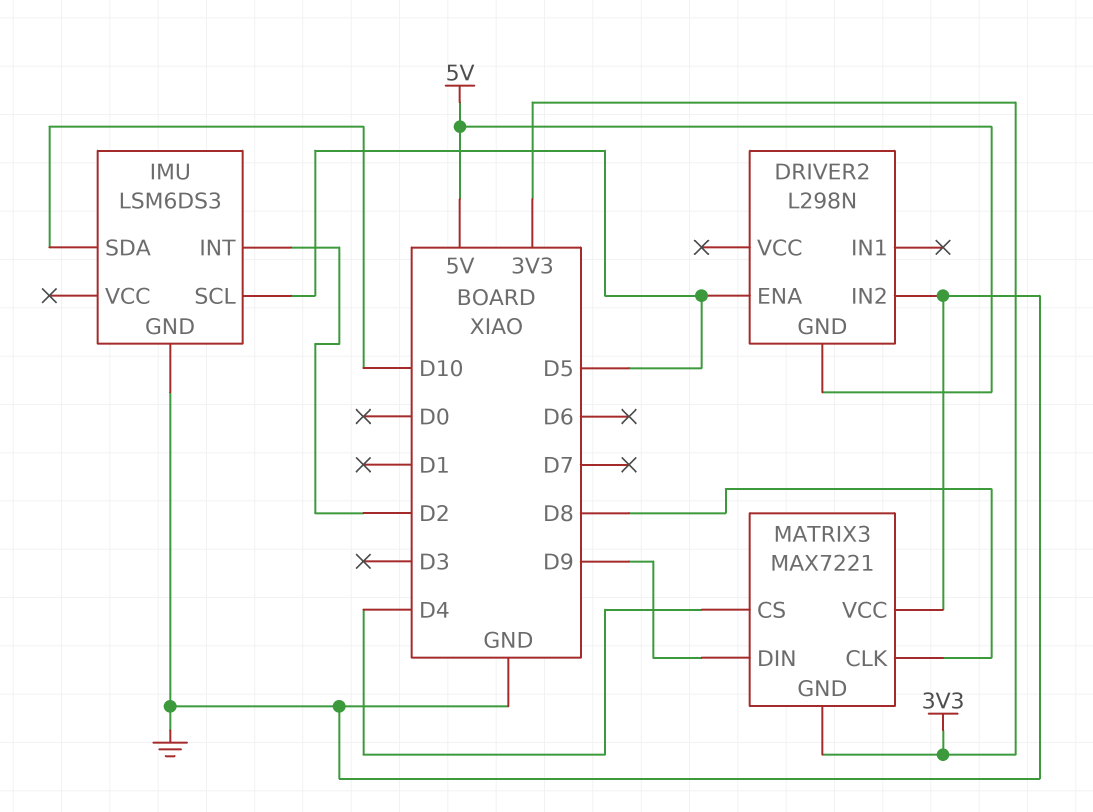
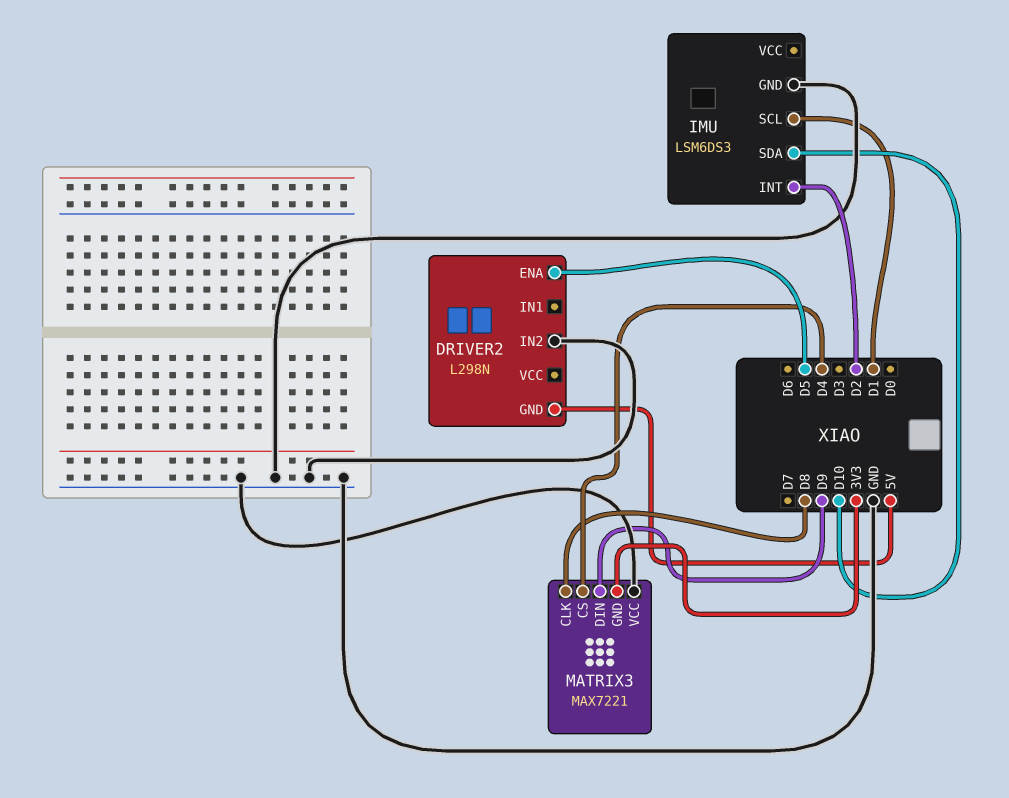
IMU pin SCL: D5 -> D1

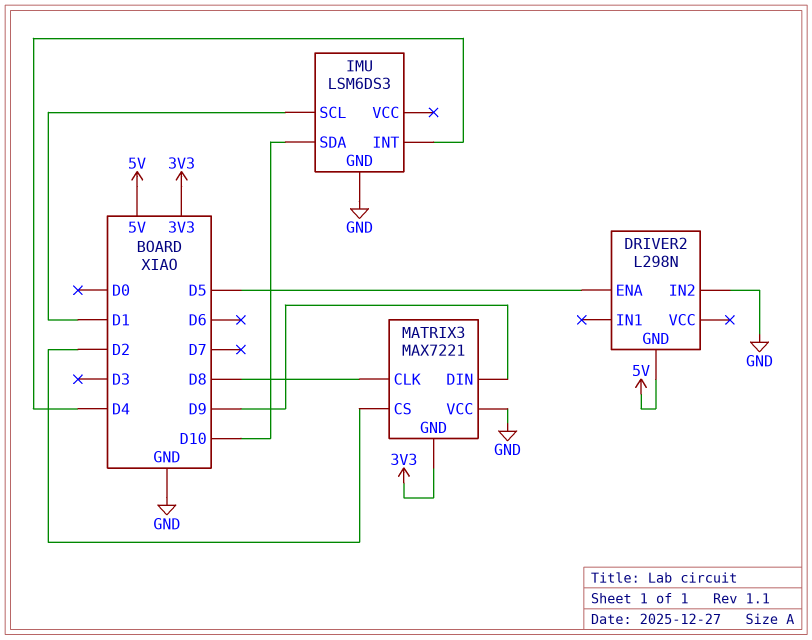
IMU pin INT: D2 -> D4
MATRIX3 pin CS: D4 -> D2

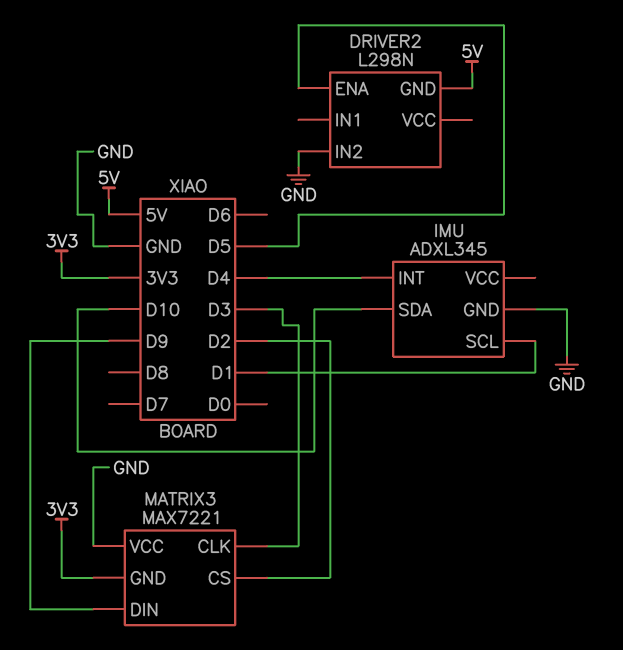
IMU: LSM6DS3 -> ADXL345
MATRIX3 pin CLK: D8 -> D3

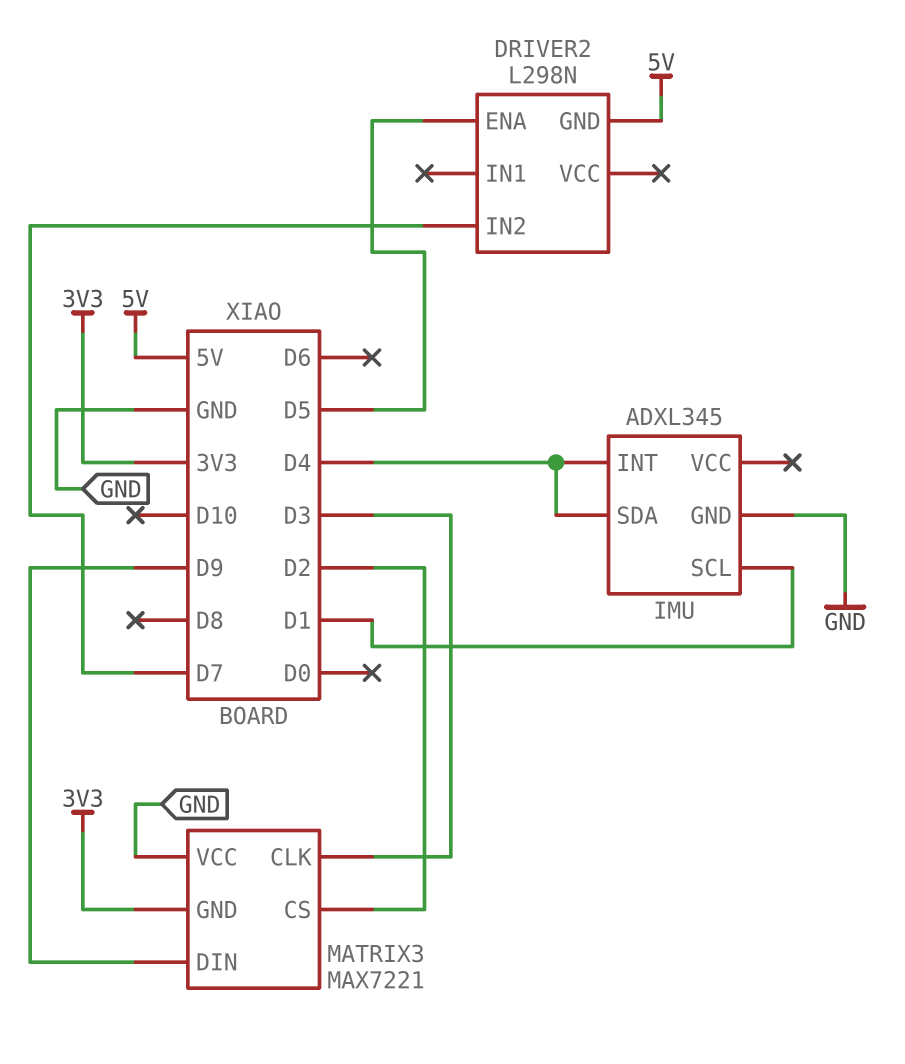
DRIVER2 pin IN2: GND -> D7
IMU pin SDA: D10 -> D4

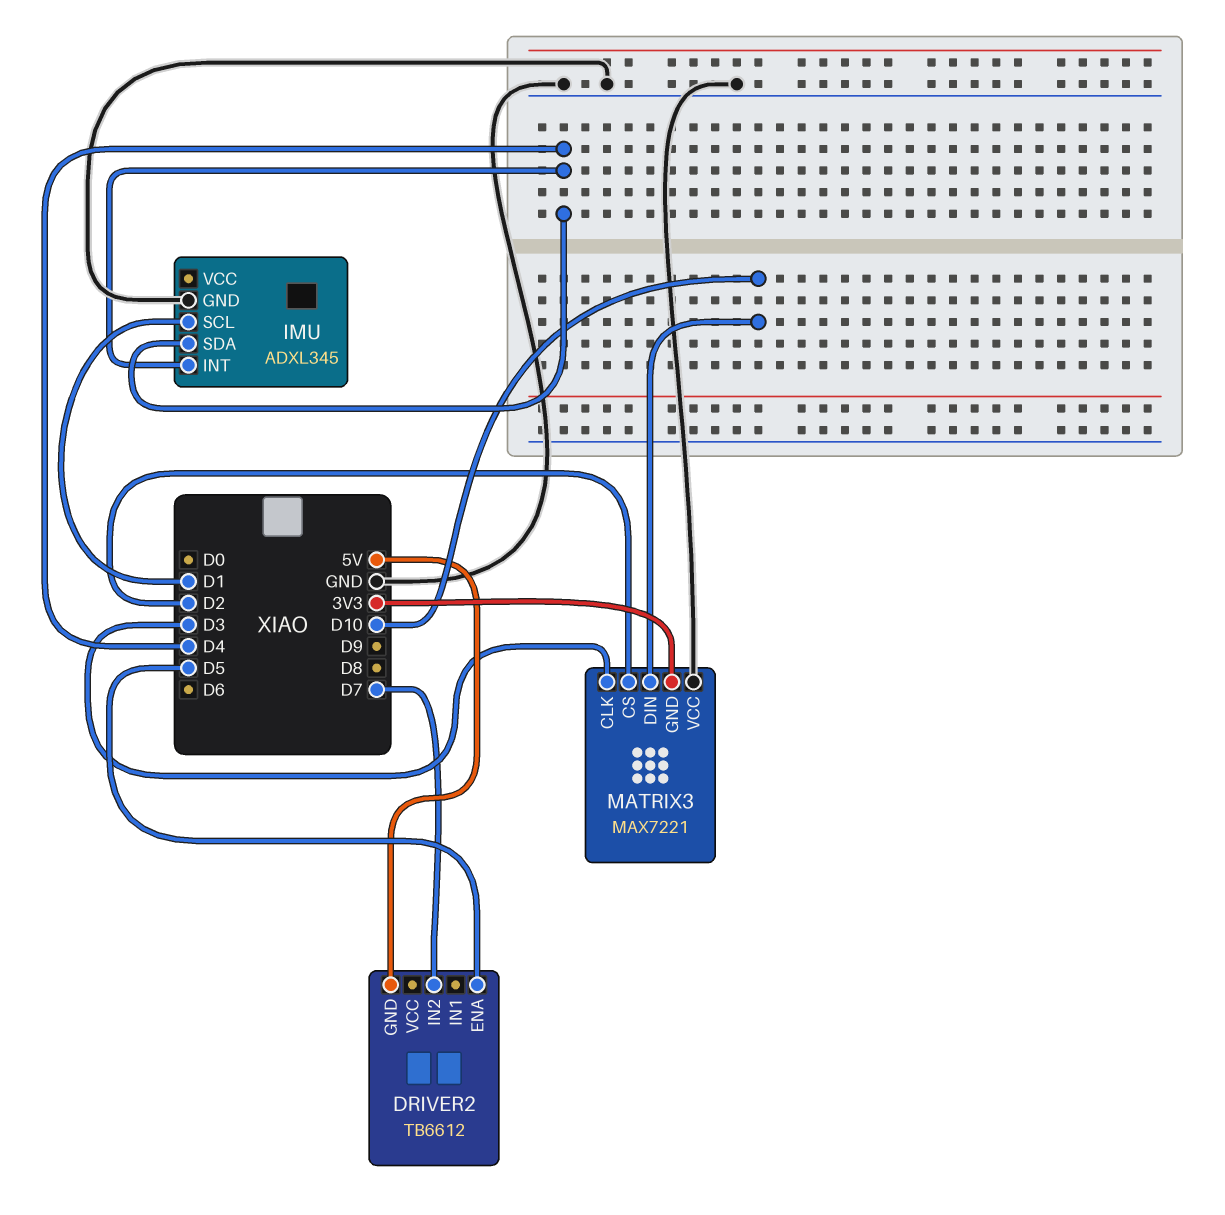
DRIVER2: L298N -> TB6612
MATRIX3 pin DIN: D9 -> D10

